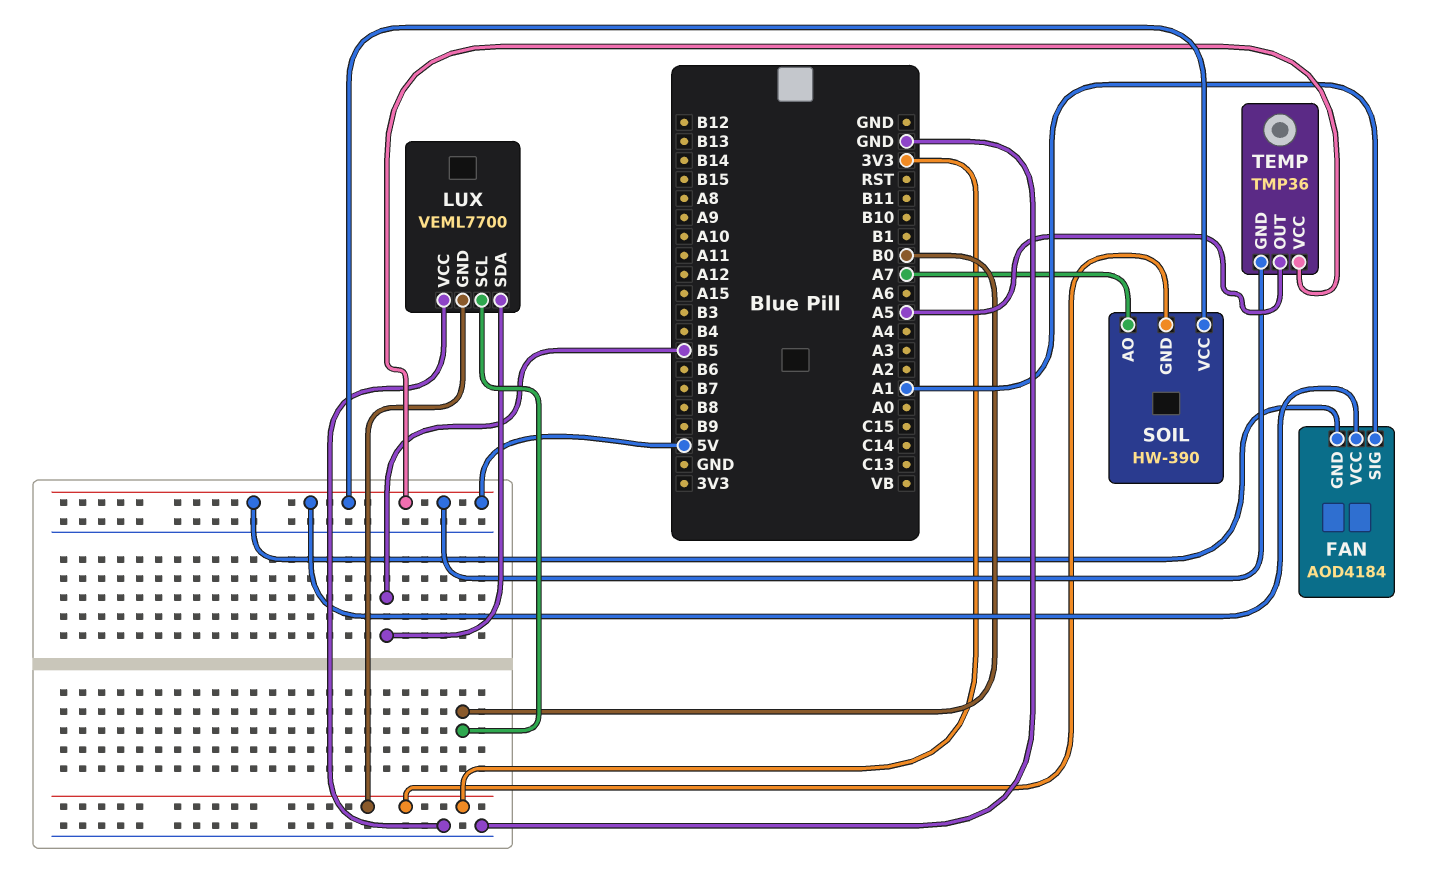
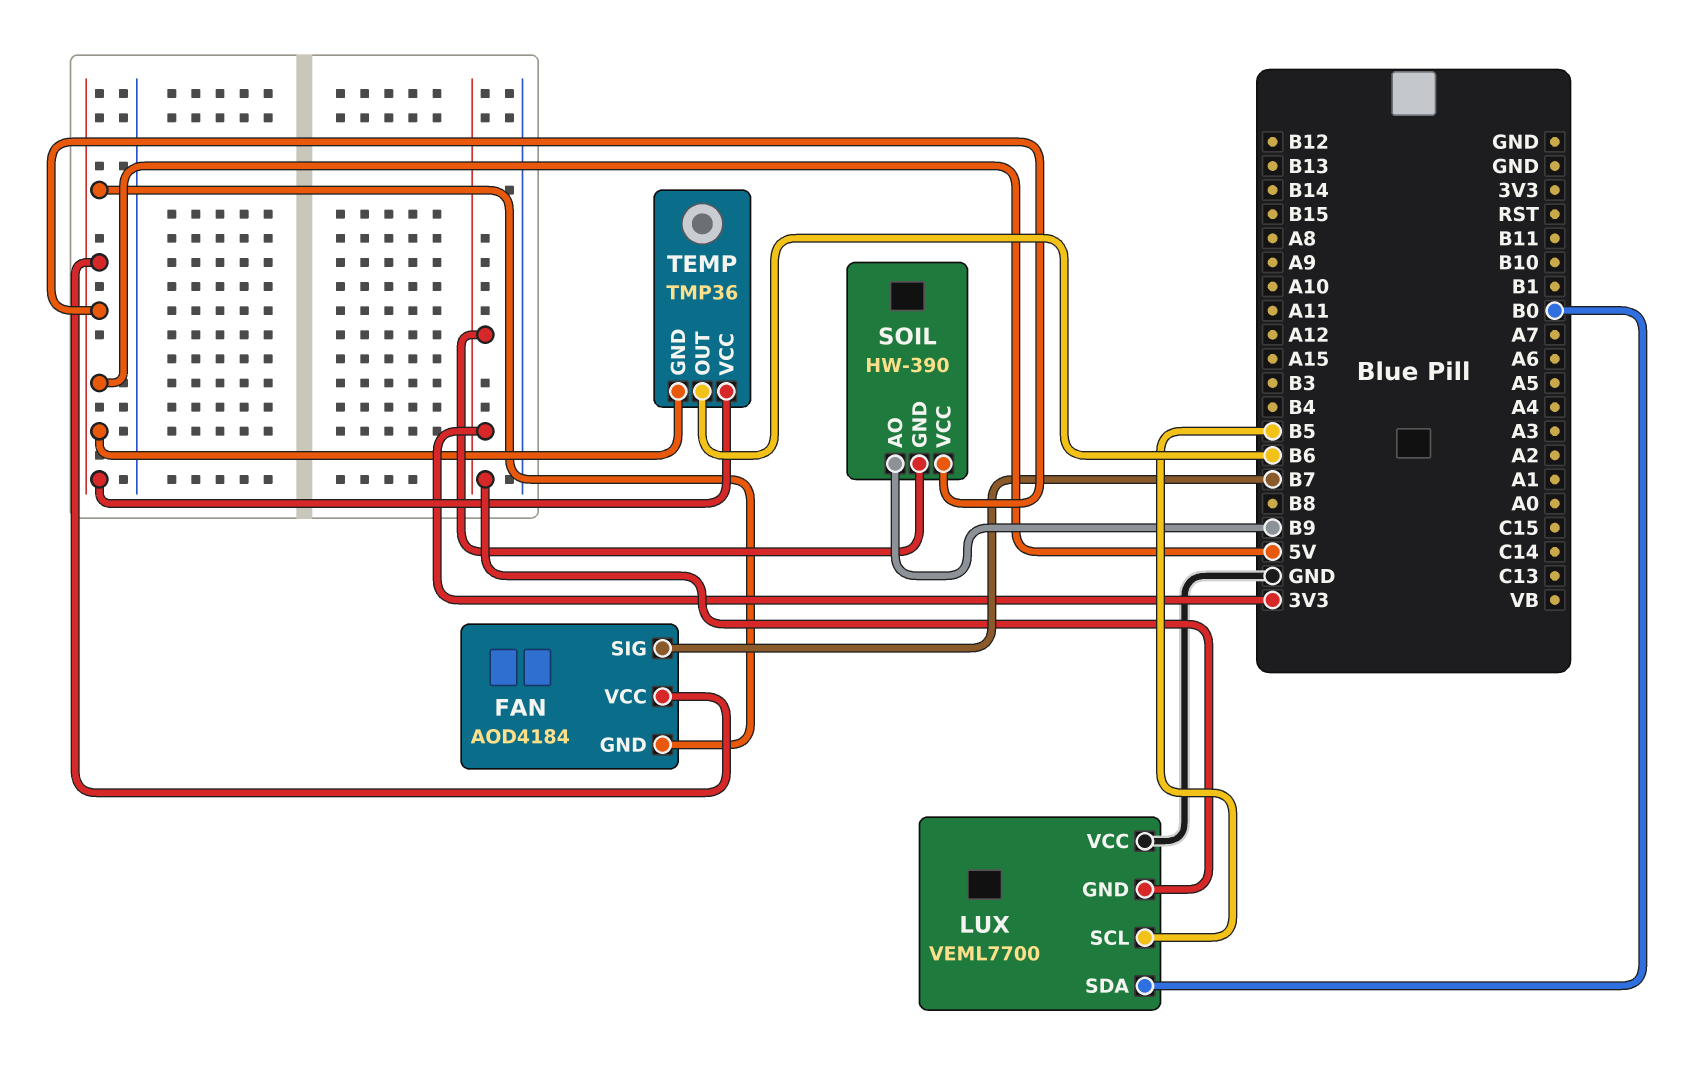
FAN pin SIG: A1 -> B7
LUX pin SCL: B0 -> B5
LUX pin SDA: B5 -> B0
SOIL pin AO: A7 -> B9
TEMP pin OUT: A5 -> B6

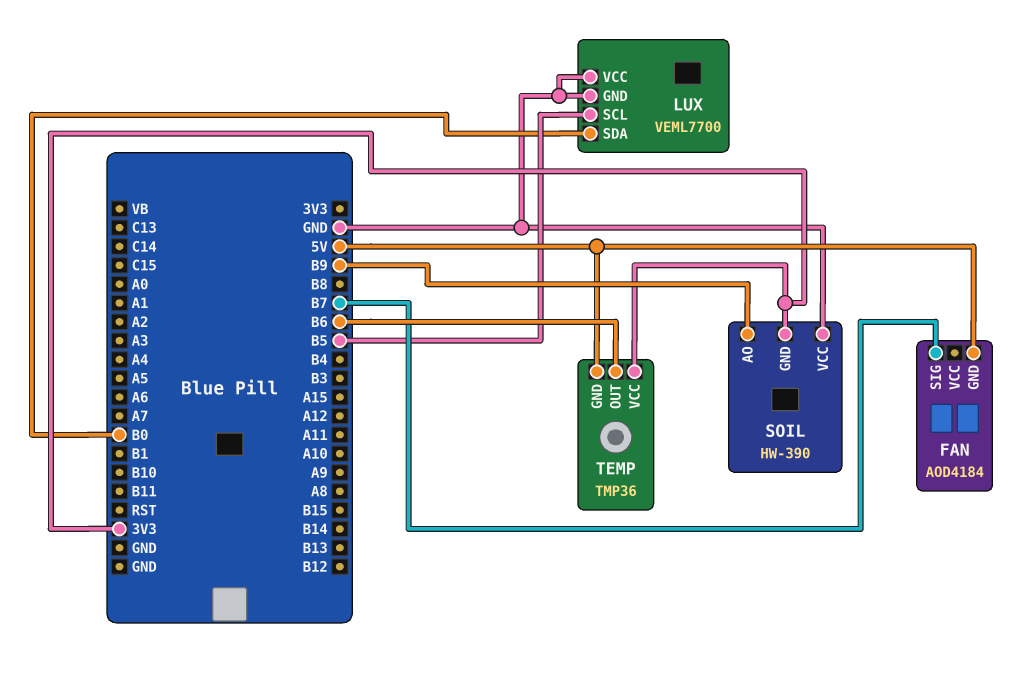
FAN pin VCC: 5V -> none
LUX pin GND: 3V3 -> GND
SOIL pin VCC: 5V -> GND
TEMP pin VCC: 5V -> 3V3

